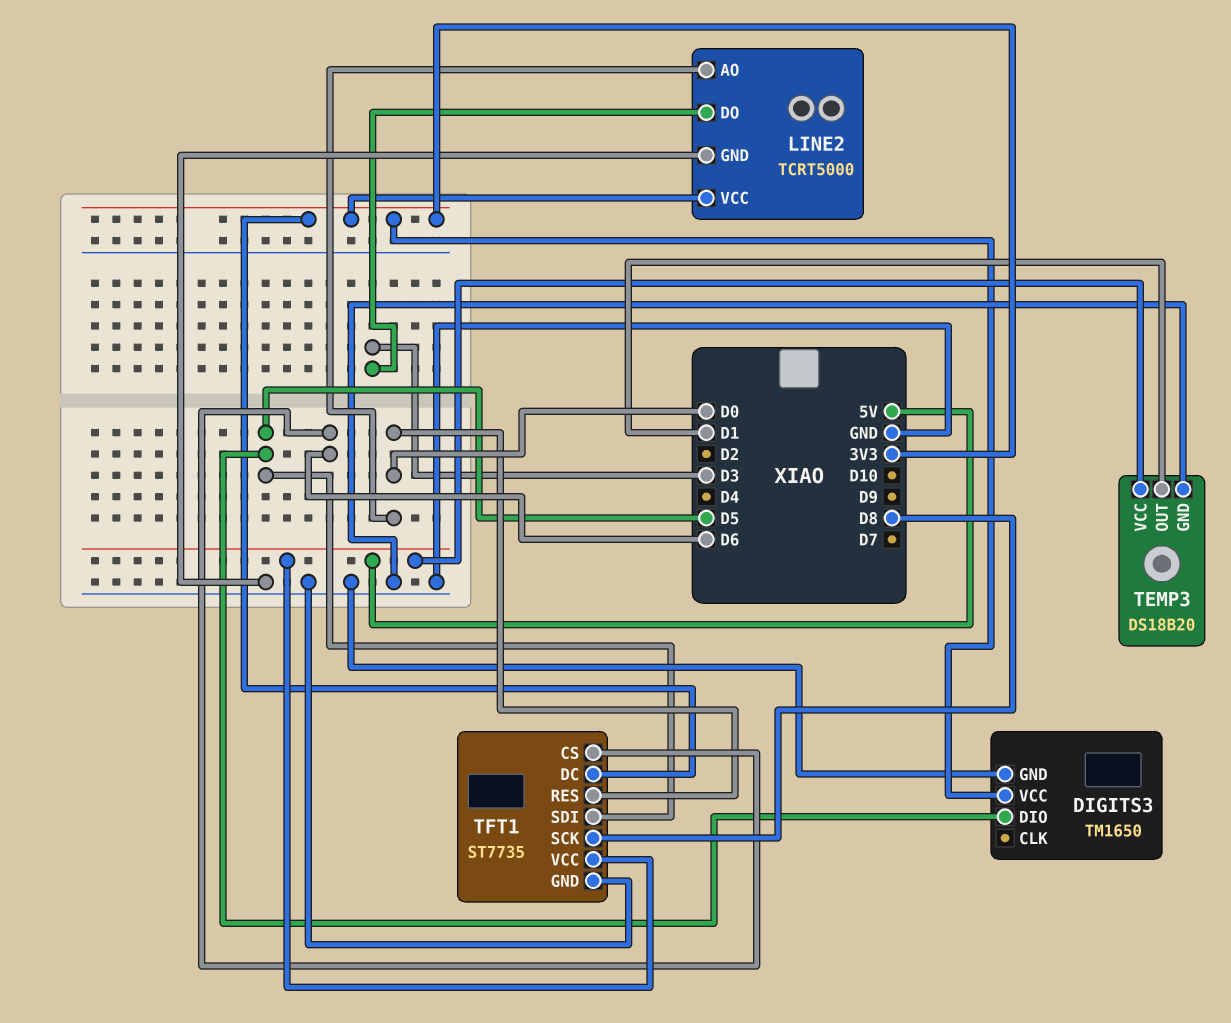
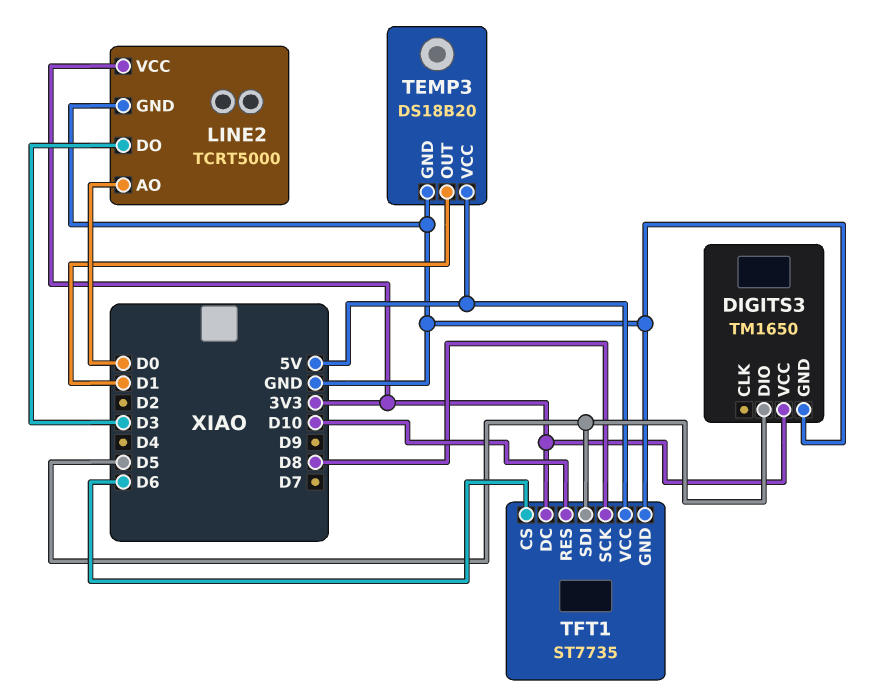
TFT1 pin RES: D0 -> D10

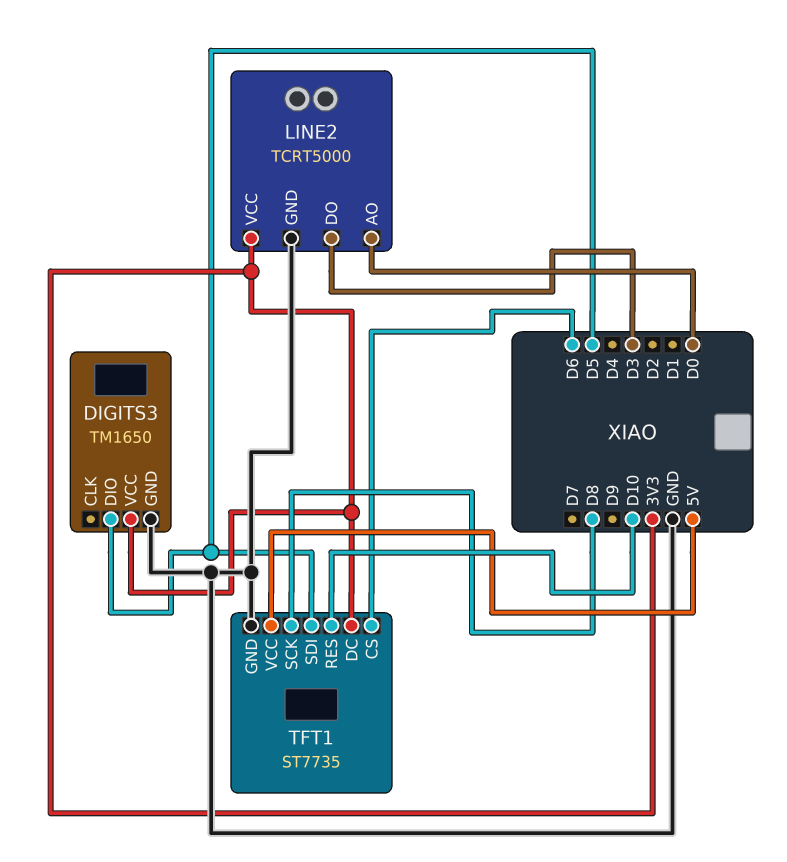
TEMP3: DS18B20 -> none
TEMP3 pin GND: GND -> none
TEMP3 pin OUT: D1 -> none
TEMP3 pin VCC: 5V -> none

